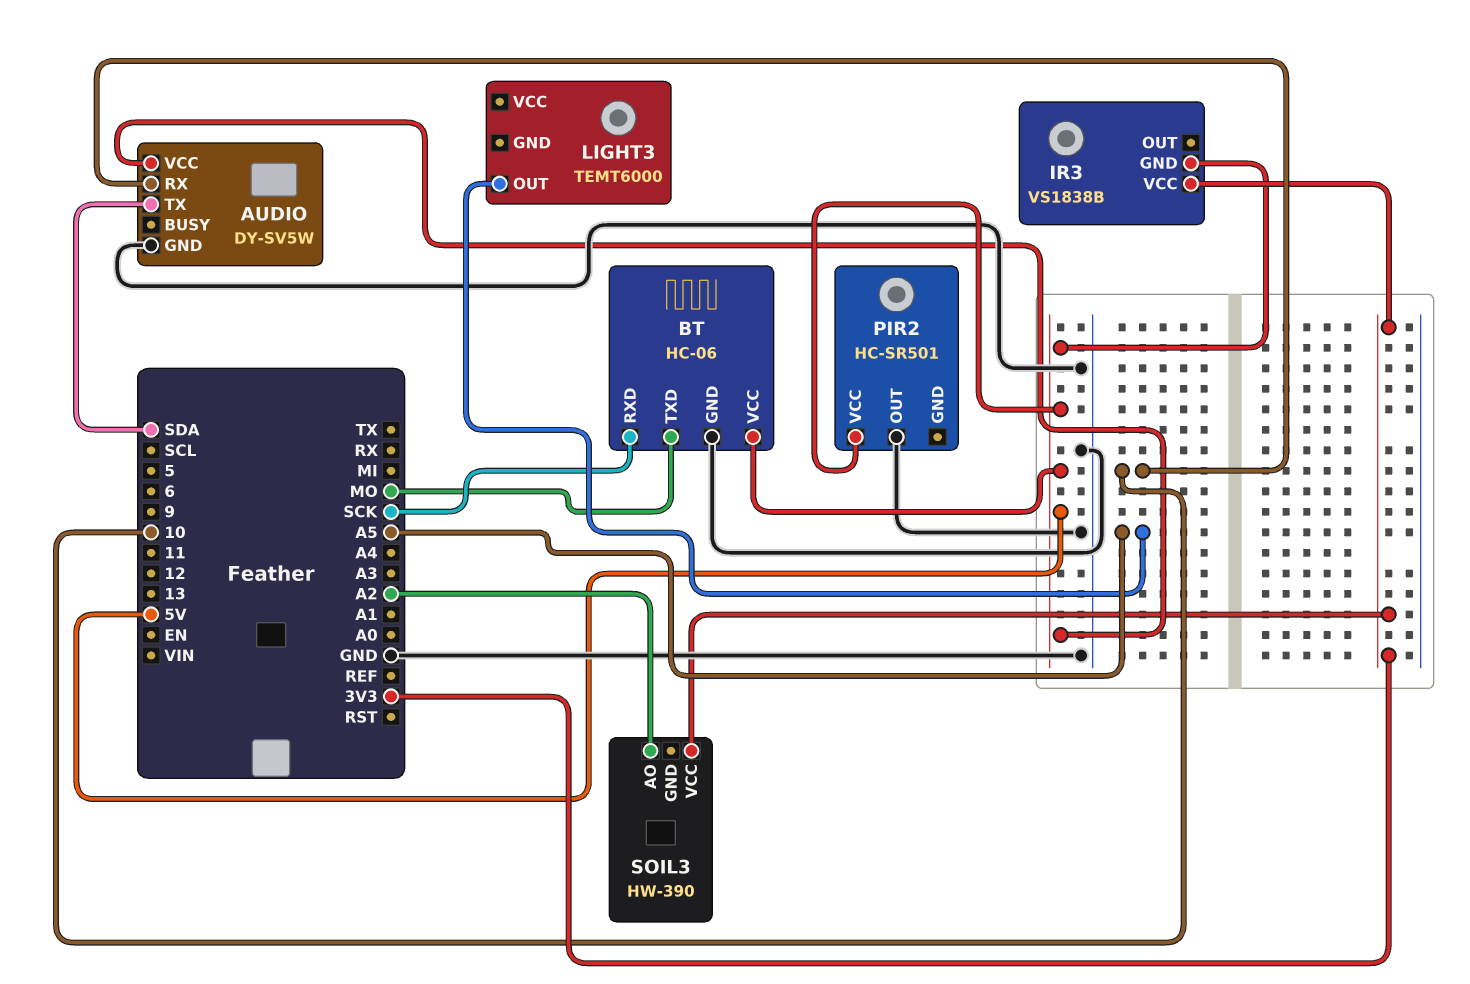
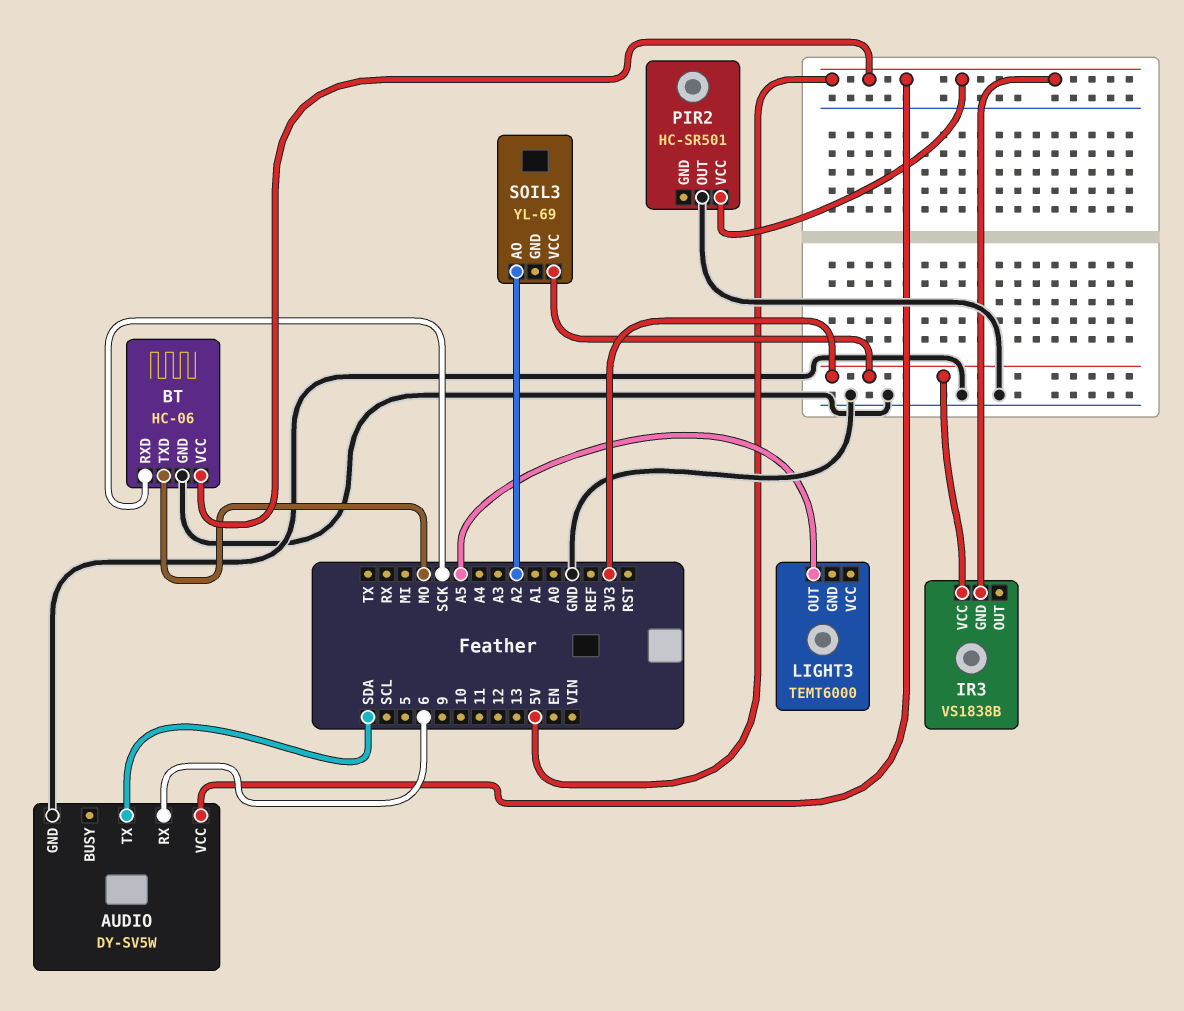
AUDIO pin RX: 10 -> 6
SOIL3: HW-390 -> YL-69

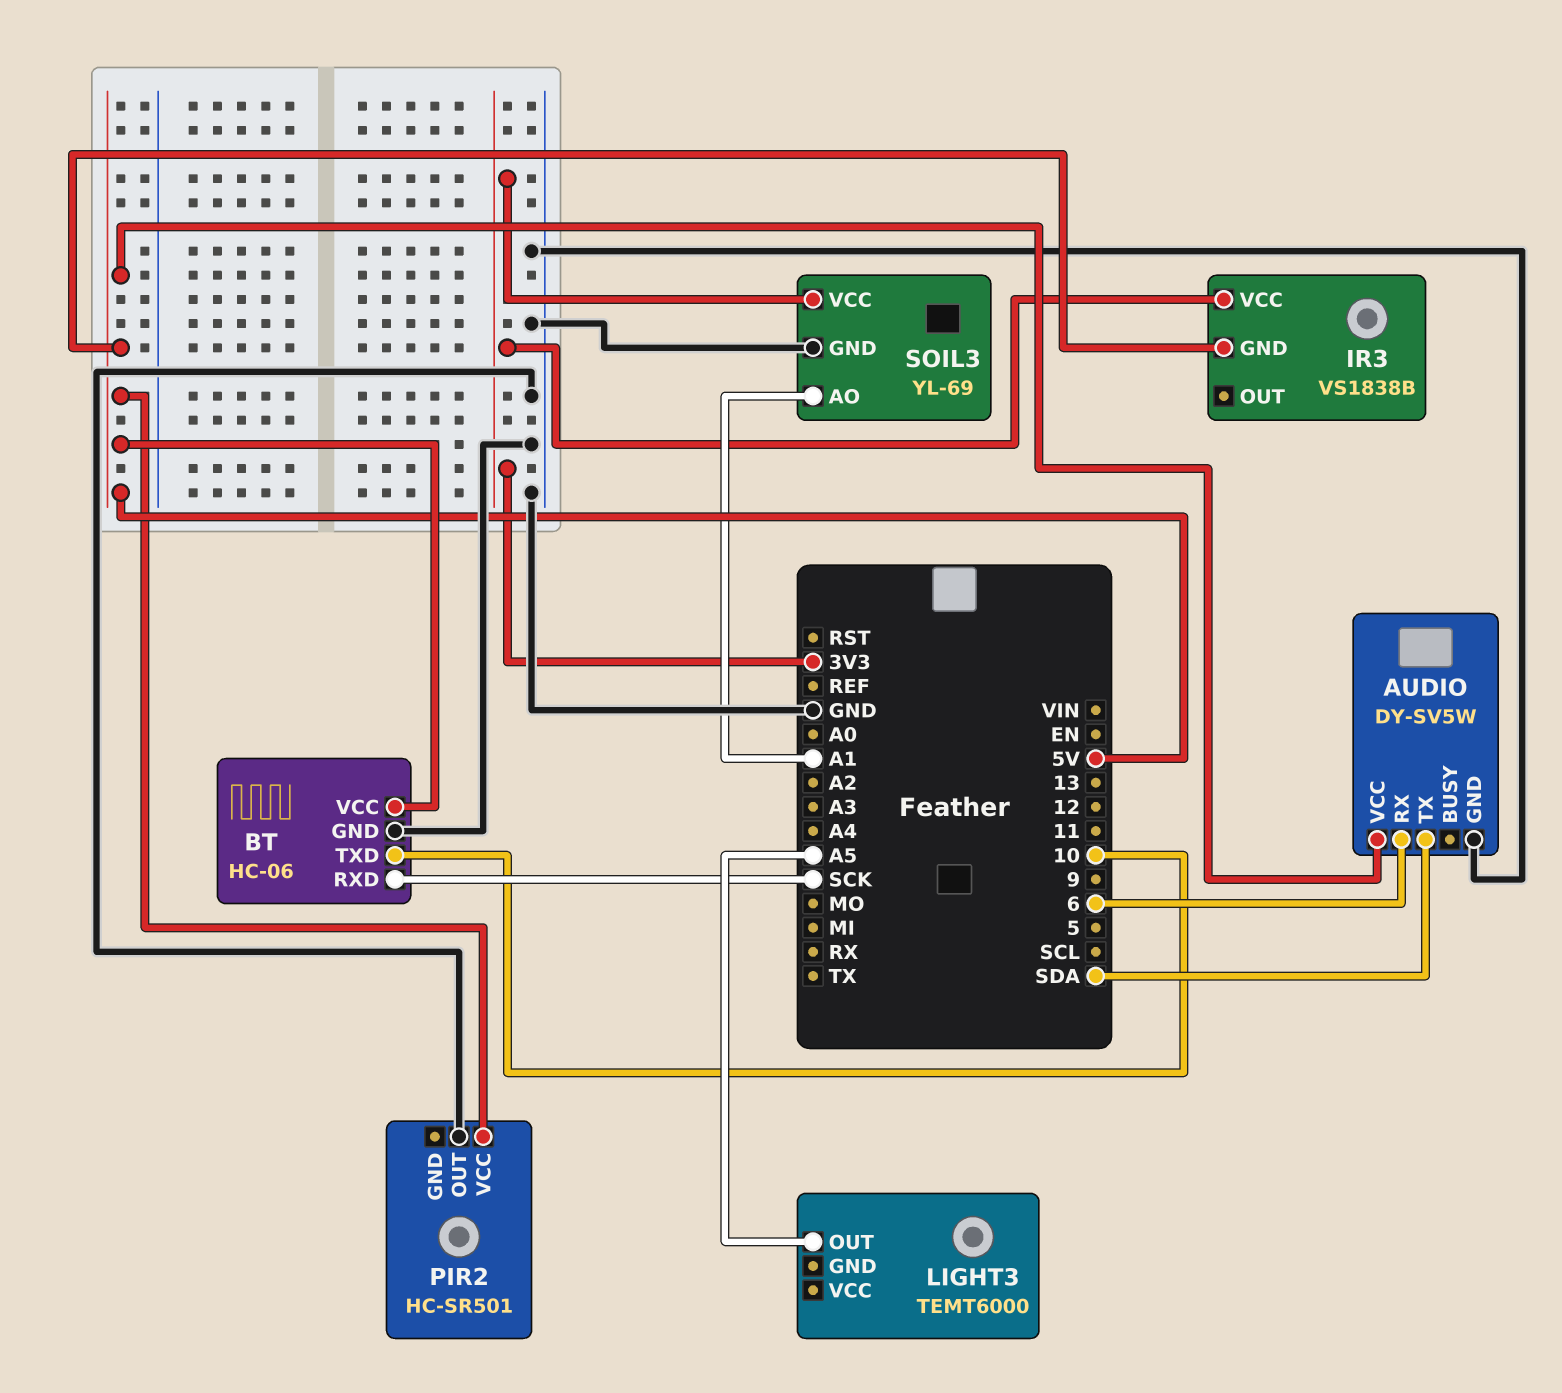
BT pin TXD: MO -> 10
SOIL3 pin AO: A2 -> A1
SOIL3 pin GND: none -> GND

